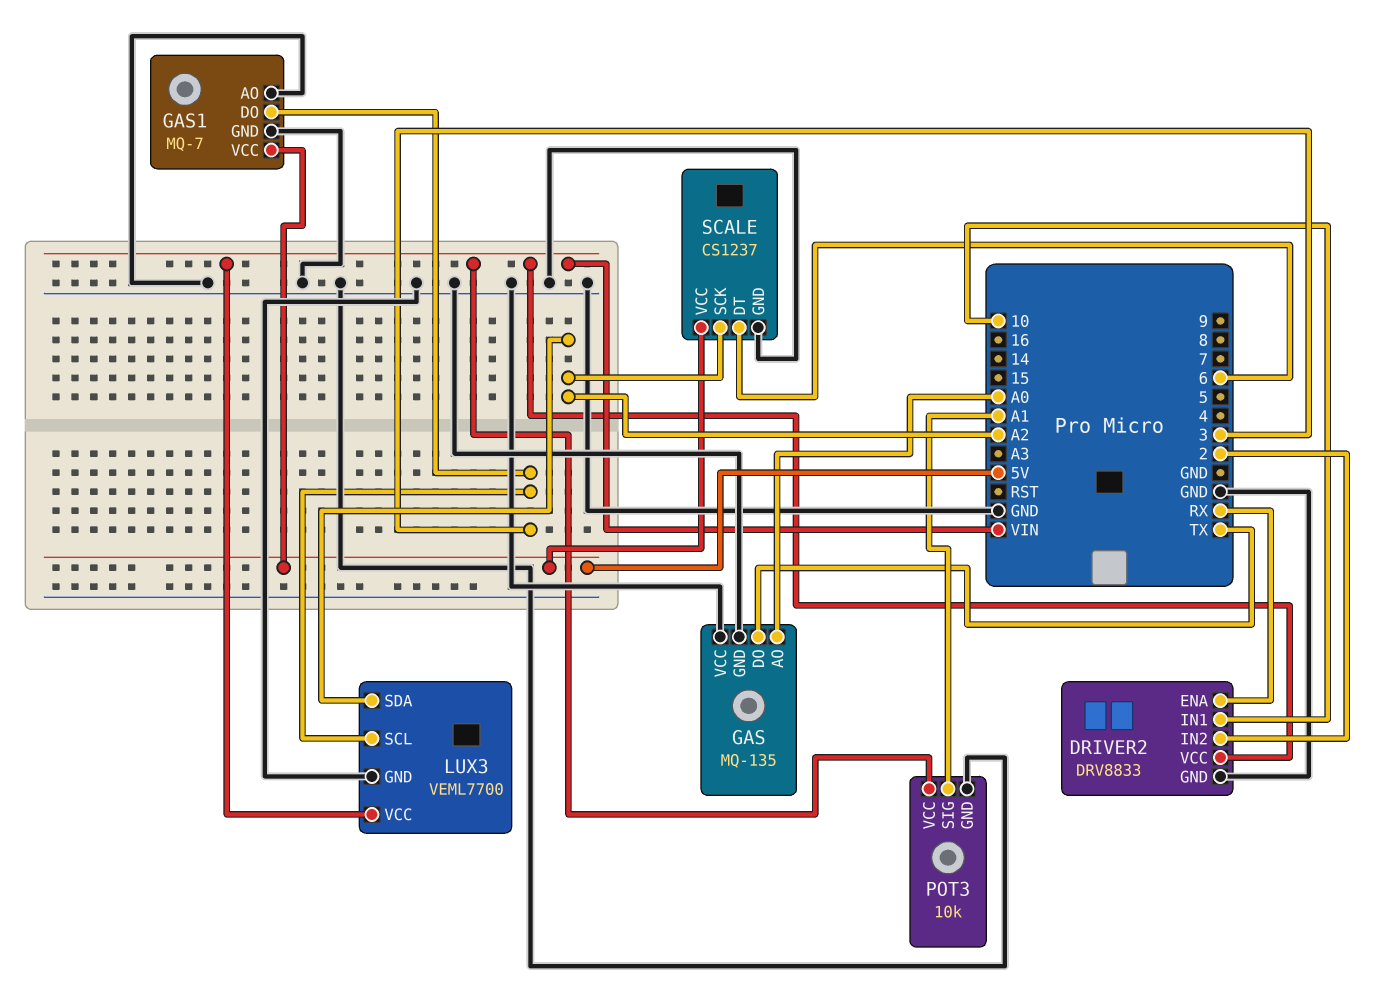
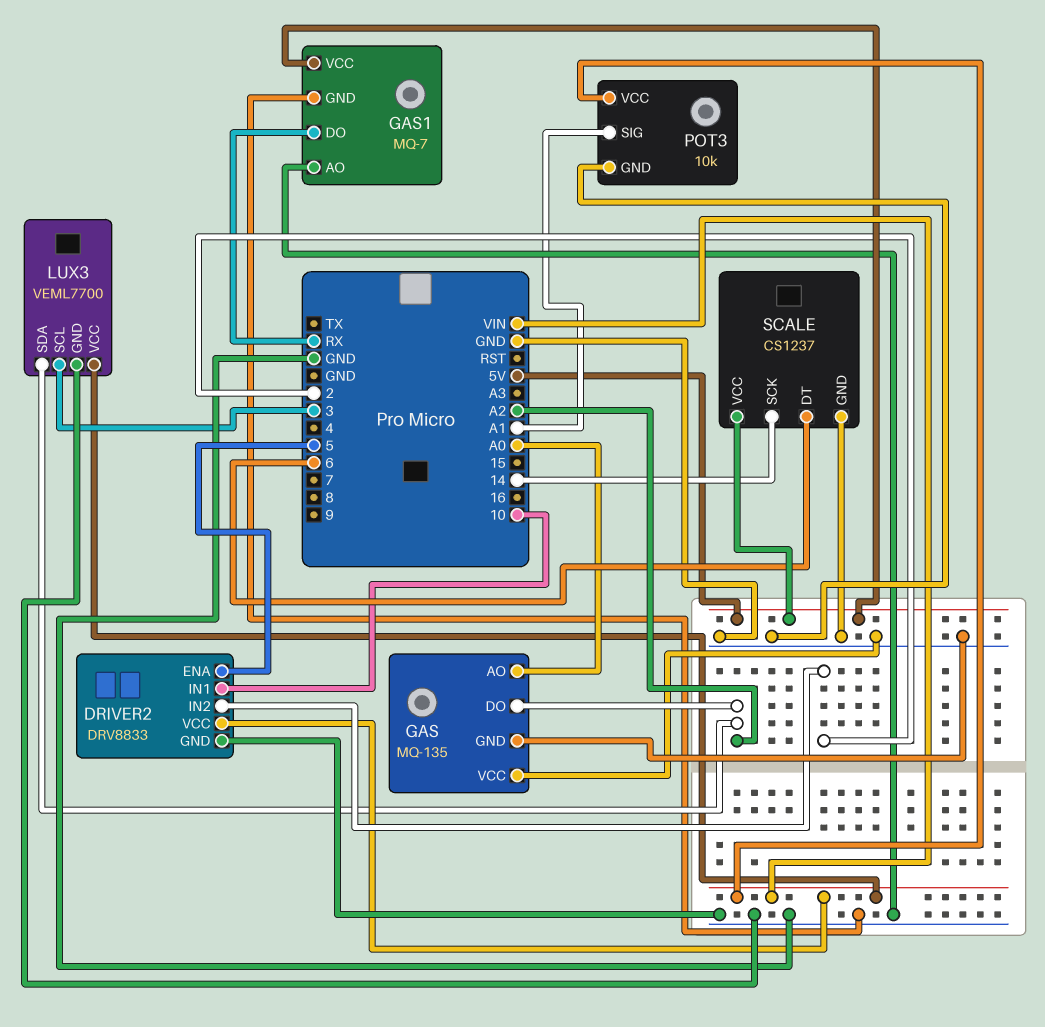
DRIVER2 pin ENA: RX -> 5
GAS pin DO: TX -> A2
GAS1 pin DO: 3 -> RX
SCALE pin SCK: A2 -> 14

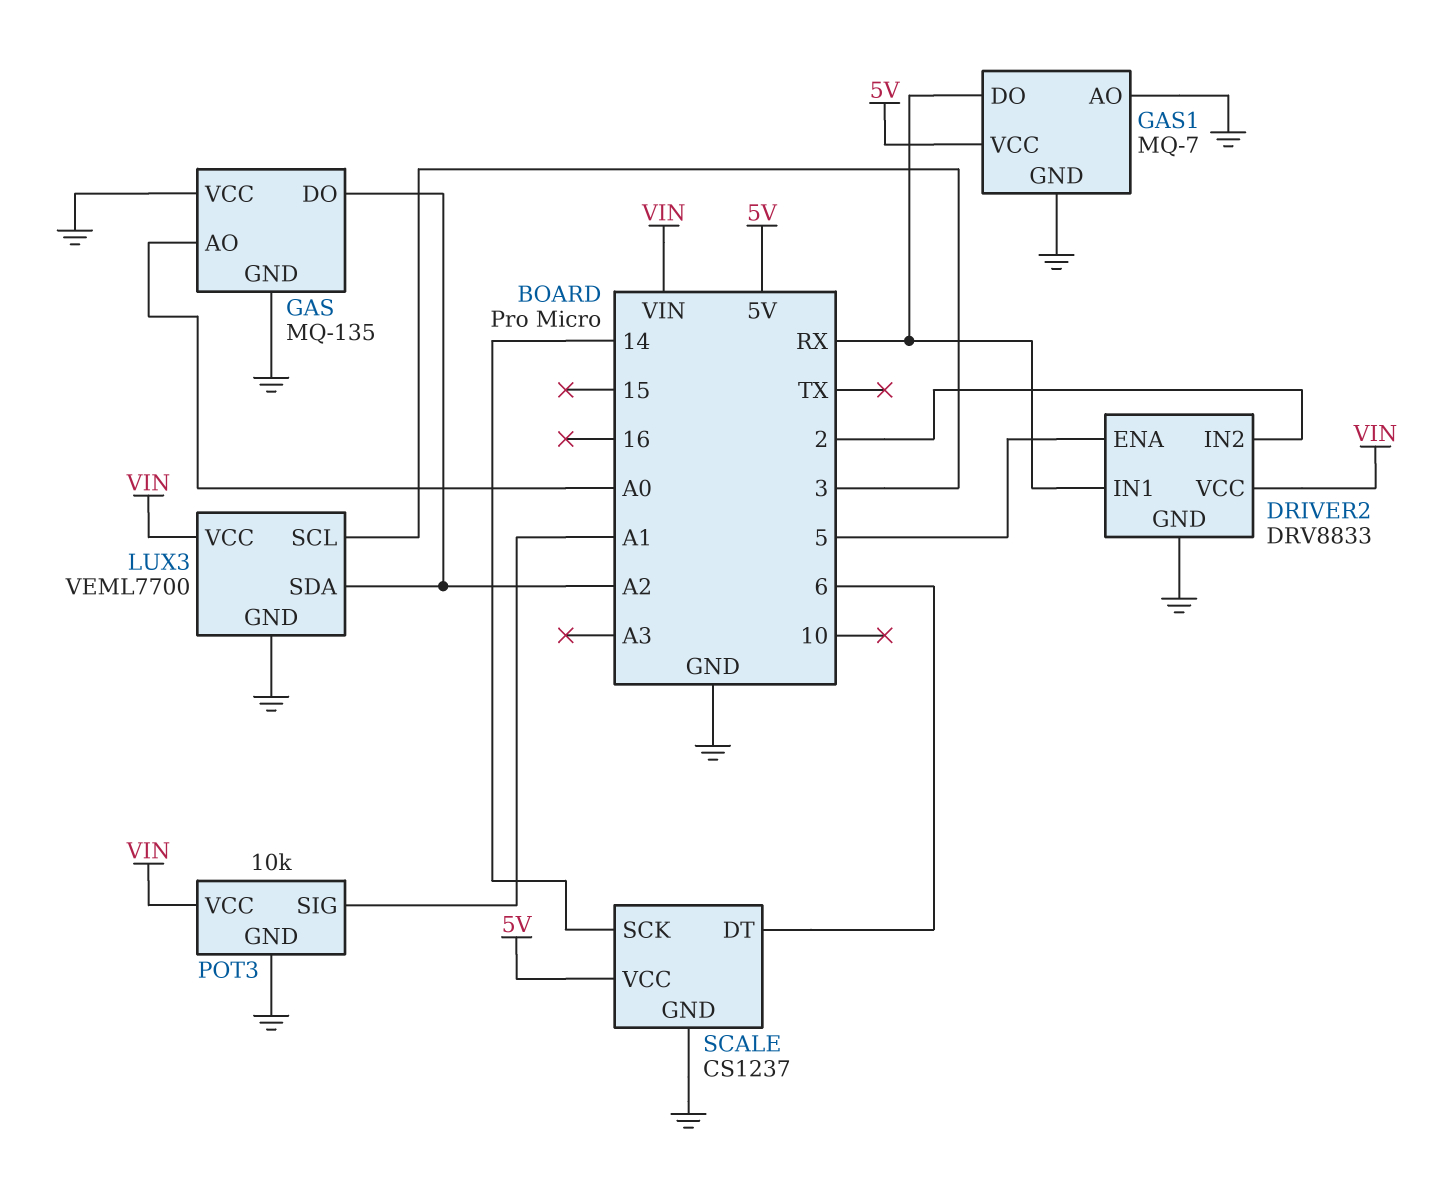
DRIVER2 pin IN1: 10 -> RX

